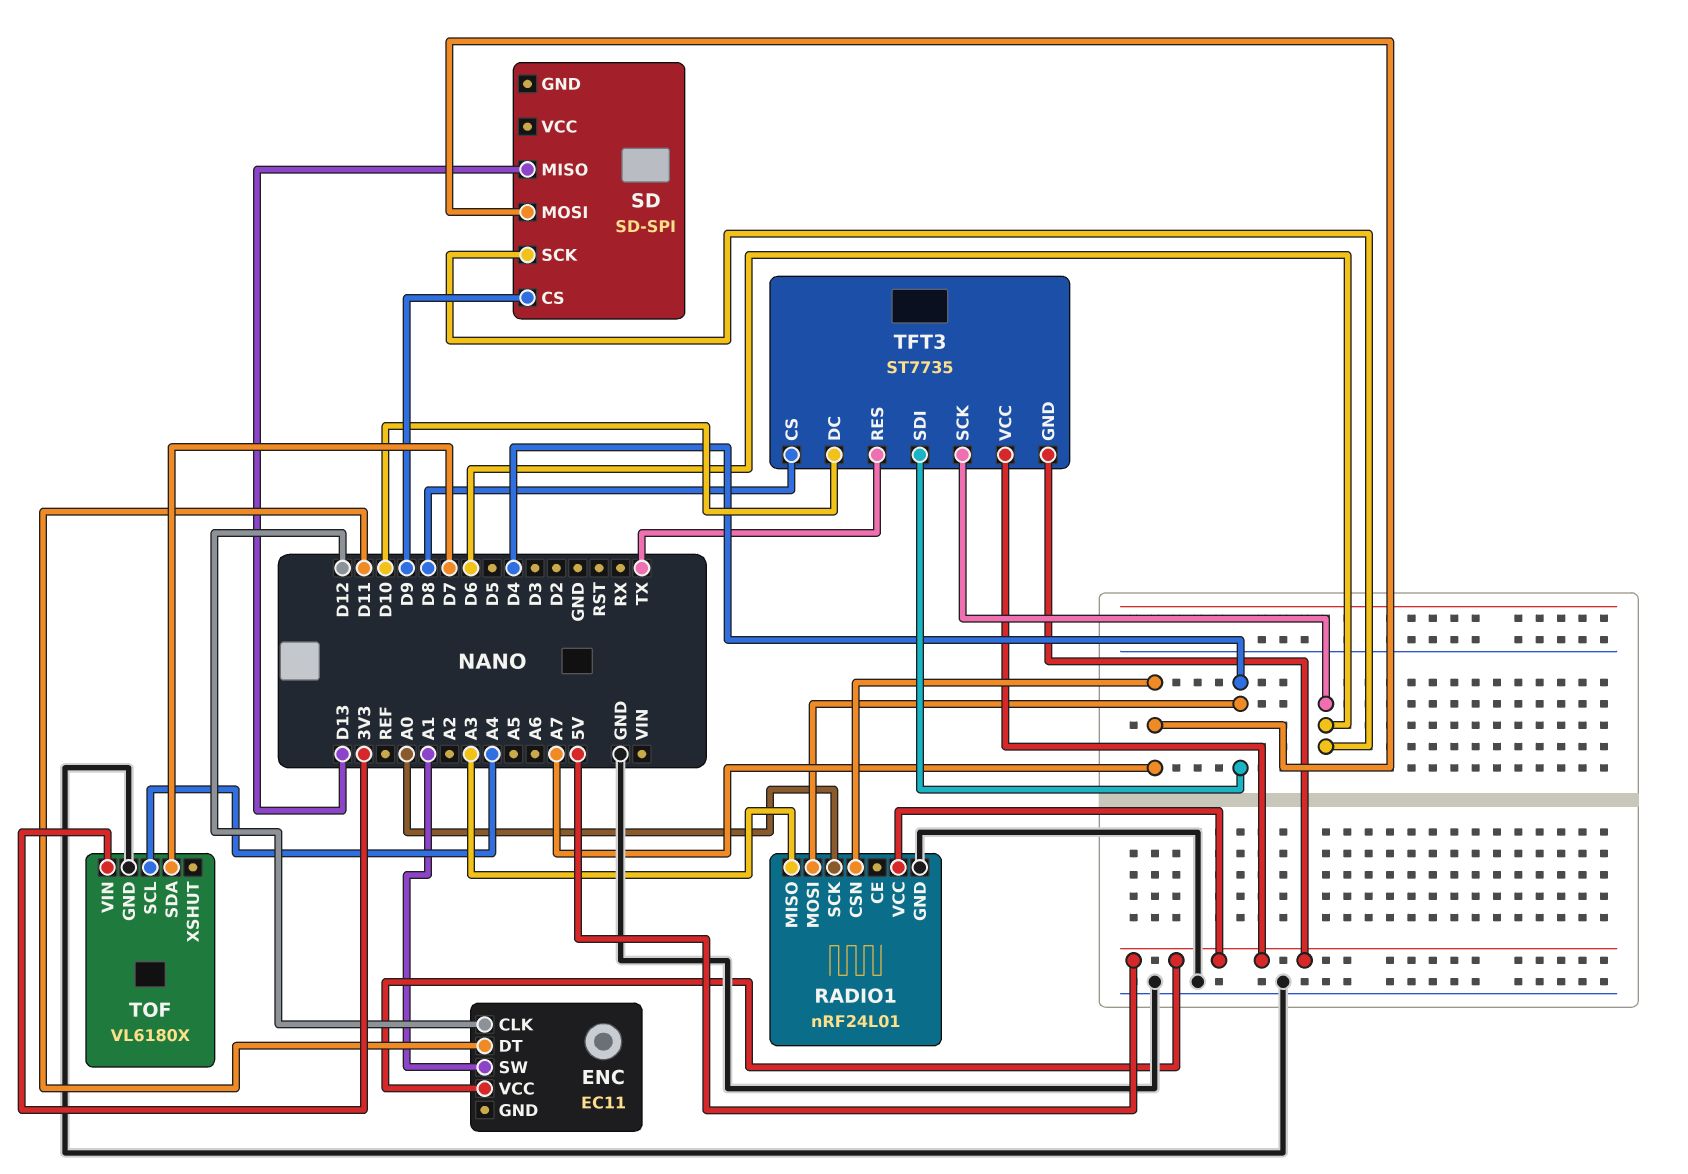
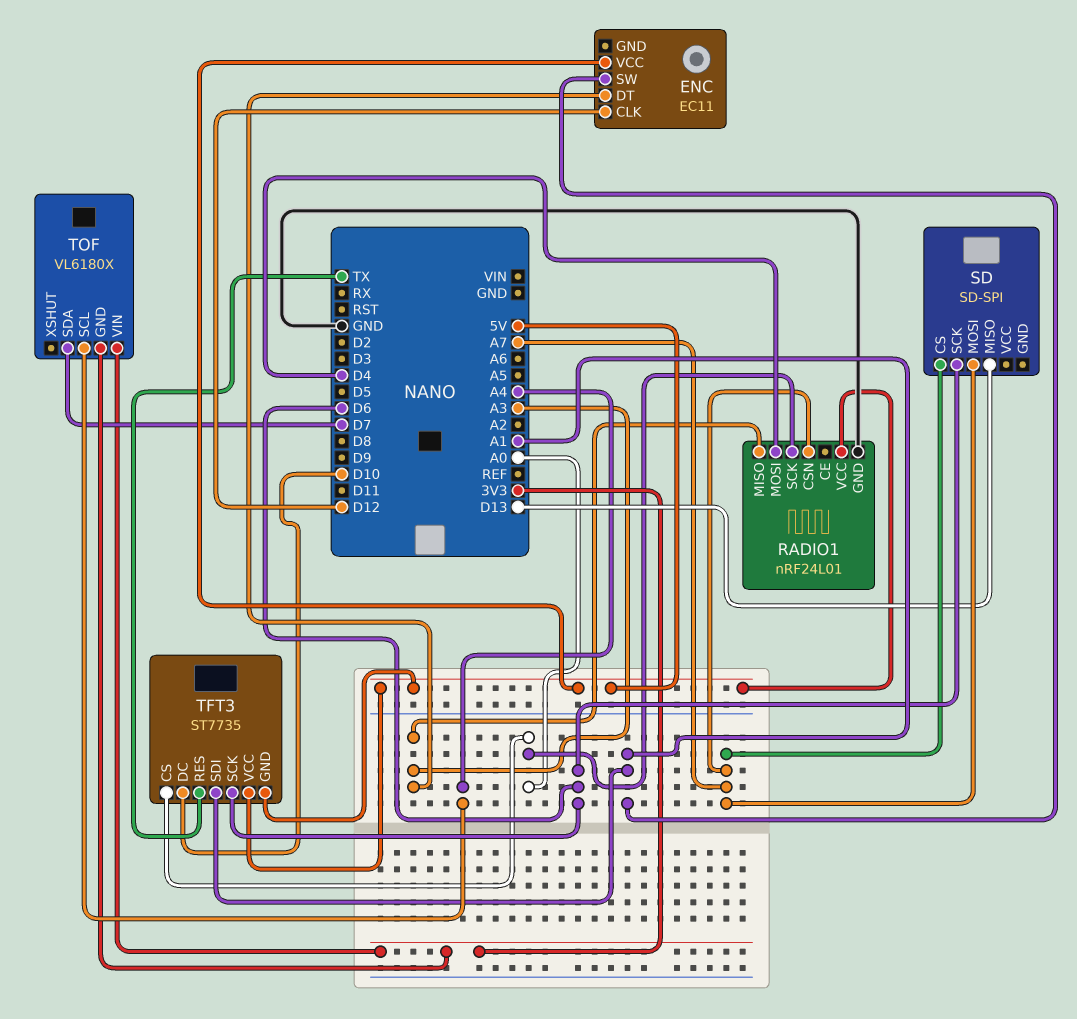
ENC pin DT: D11 -> A3
SD pin CS: D9 -> A7
TFT3 pin CS: D8 -> A0
TFT3 pin SDI: D4 -> A1
TOF pin GND: GND -> 3V3

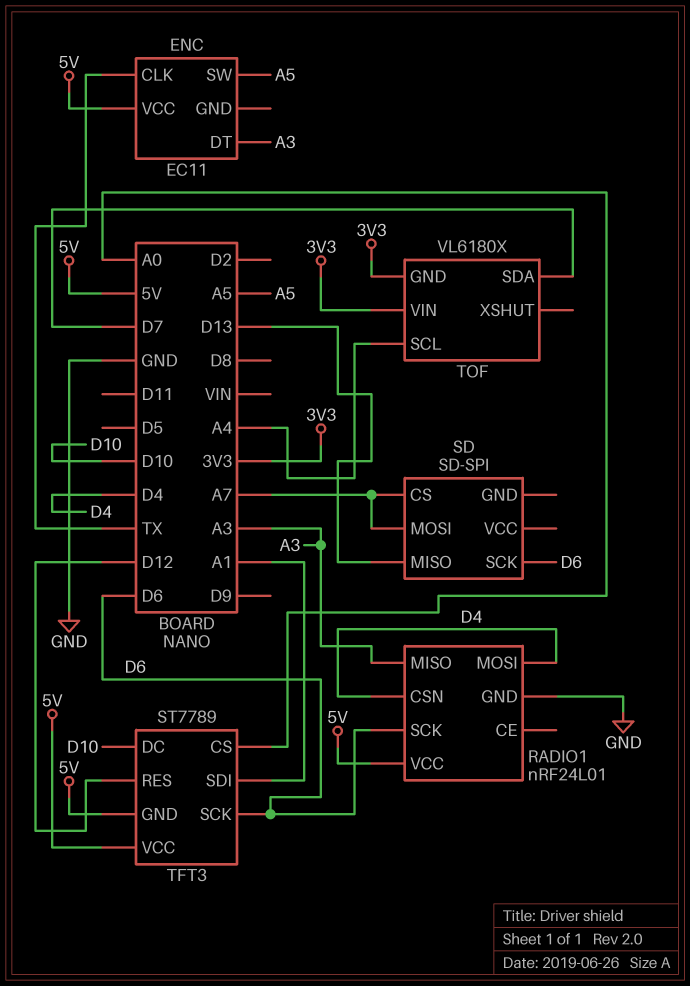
ENC pin CLK: D12 -> TX
ENC pin SW: A1 -> A5
RADIO1 pin CSN: A7 -> D4
RADIO1 pin SCK: A0 -> D6
TFT3: ST7735 -> ST7789
TFT3 pin RES: TX -> D12

